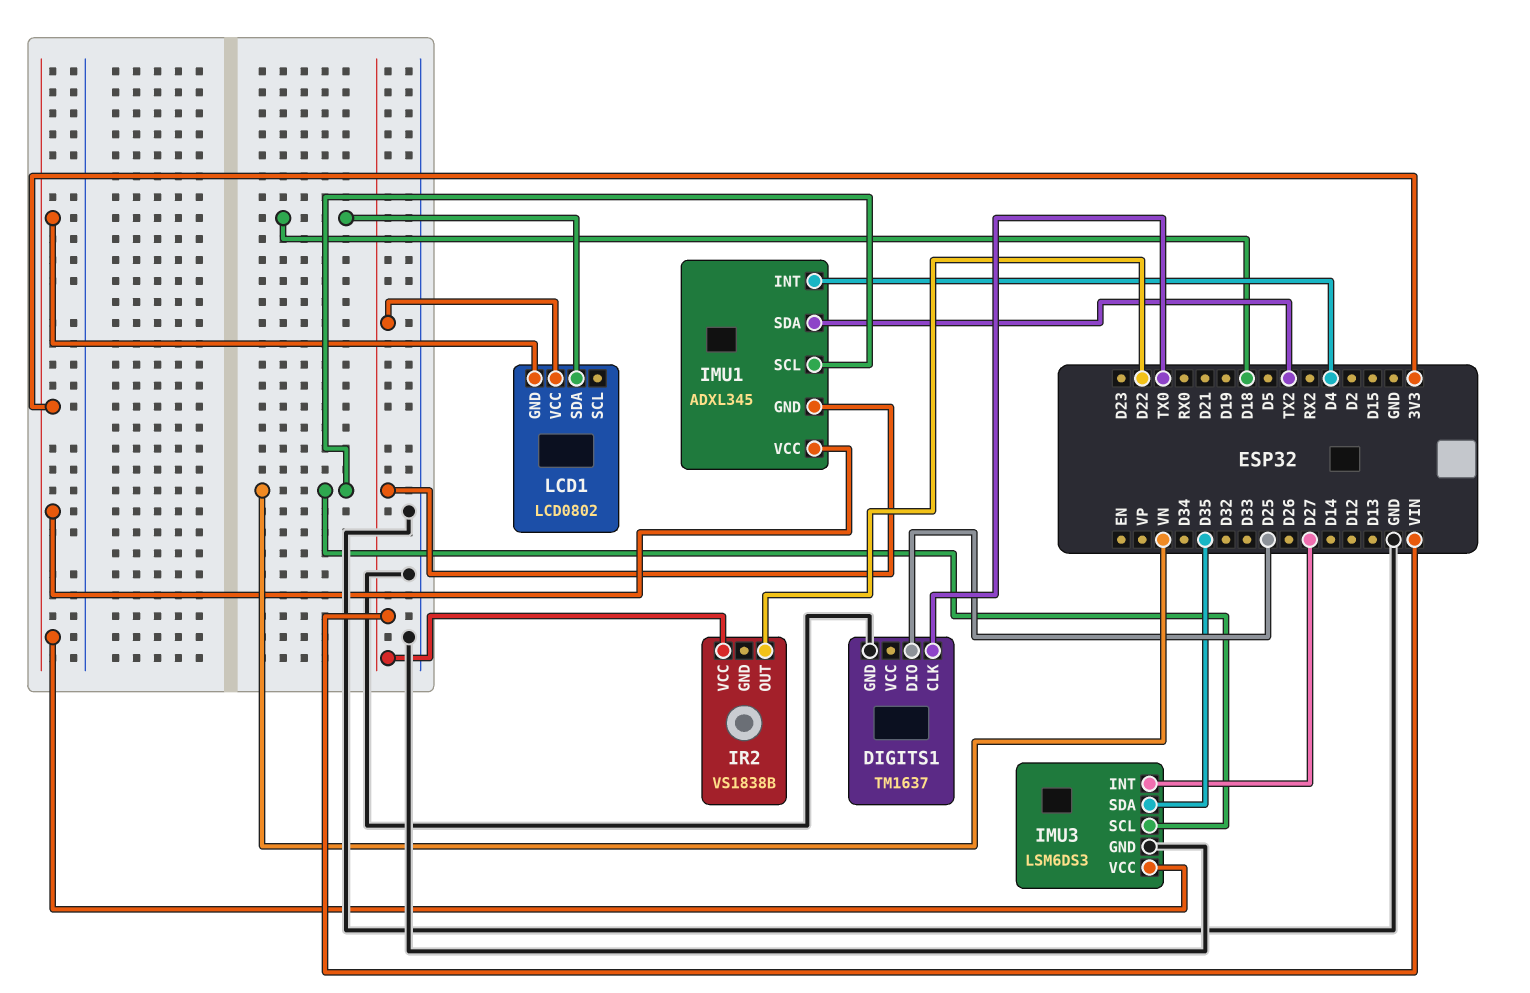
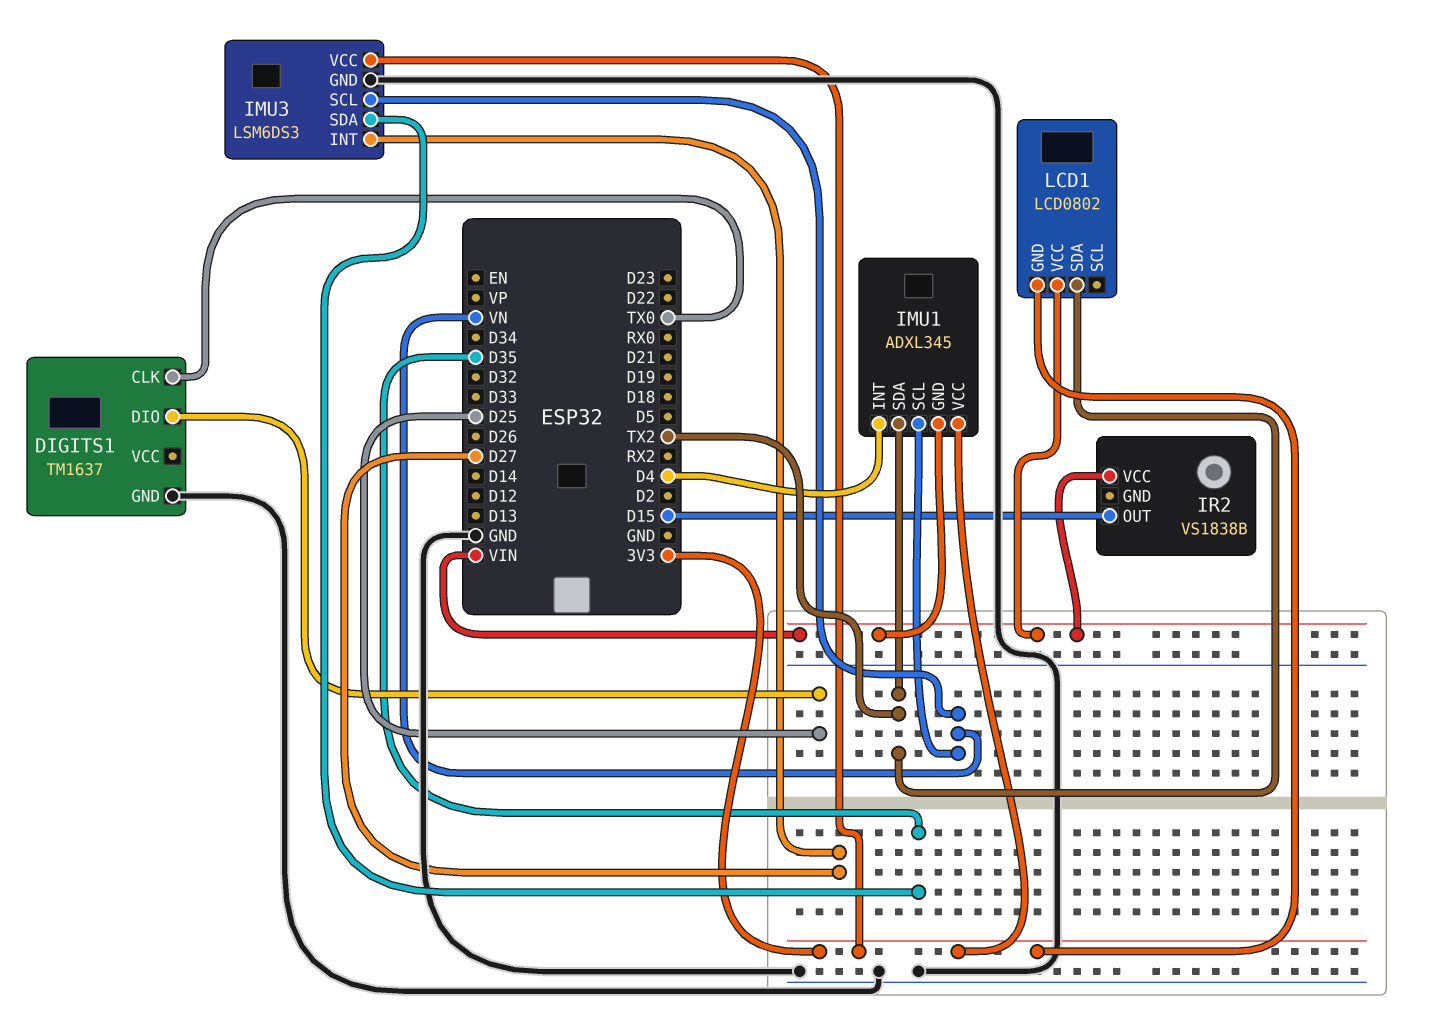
IR2 pin OUT: D22 -> D15
LCD1 pin SDA: D18 -> TX2

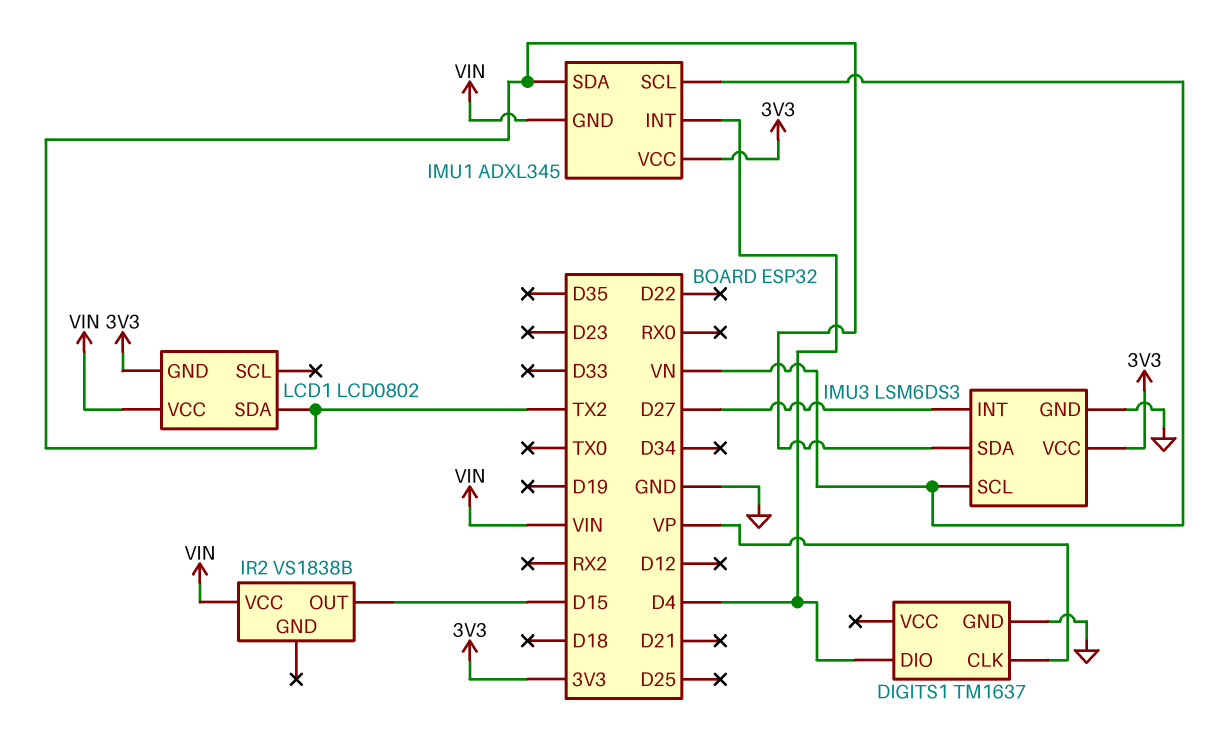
DIGITS1 pin CLK: TX0 -> VP
DIGITS1 pin DIO: D25 -> D4
IMU3 pin SDA: D35 -> TX2

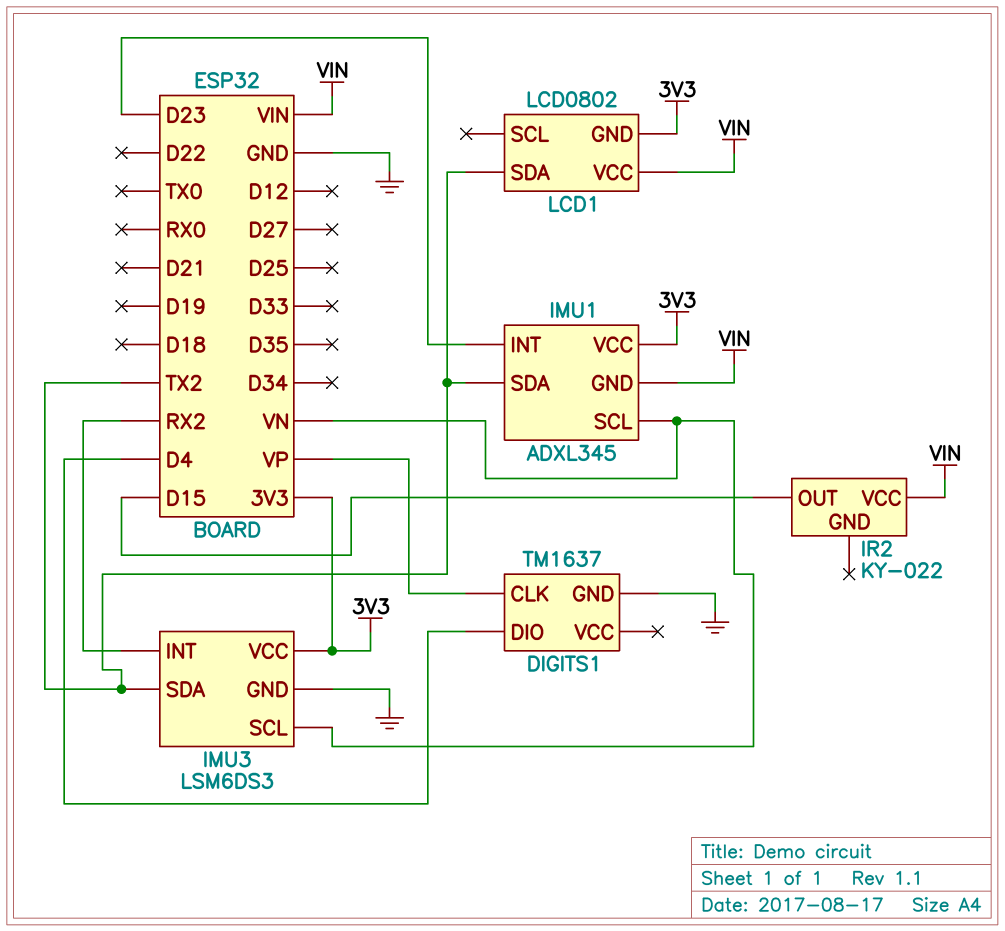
IMU1 pin INT: D4 -> D23
IMU3 pin INT: D27 -> RX2
IR2: VS1838B -> KY-022

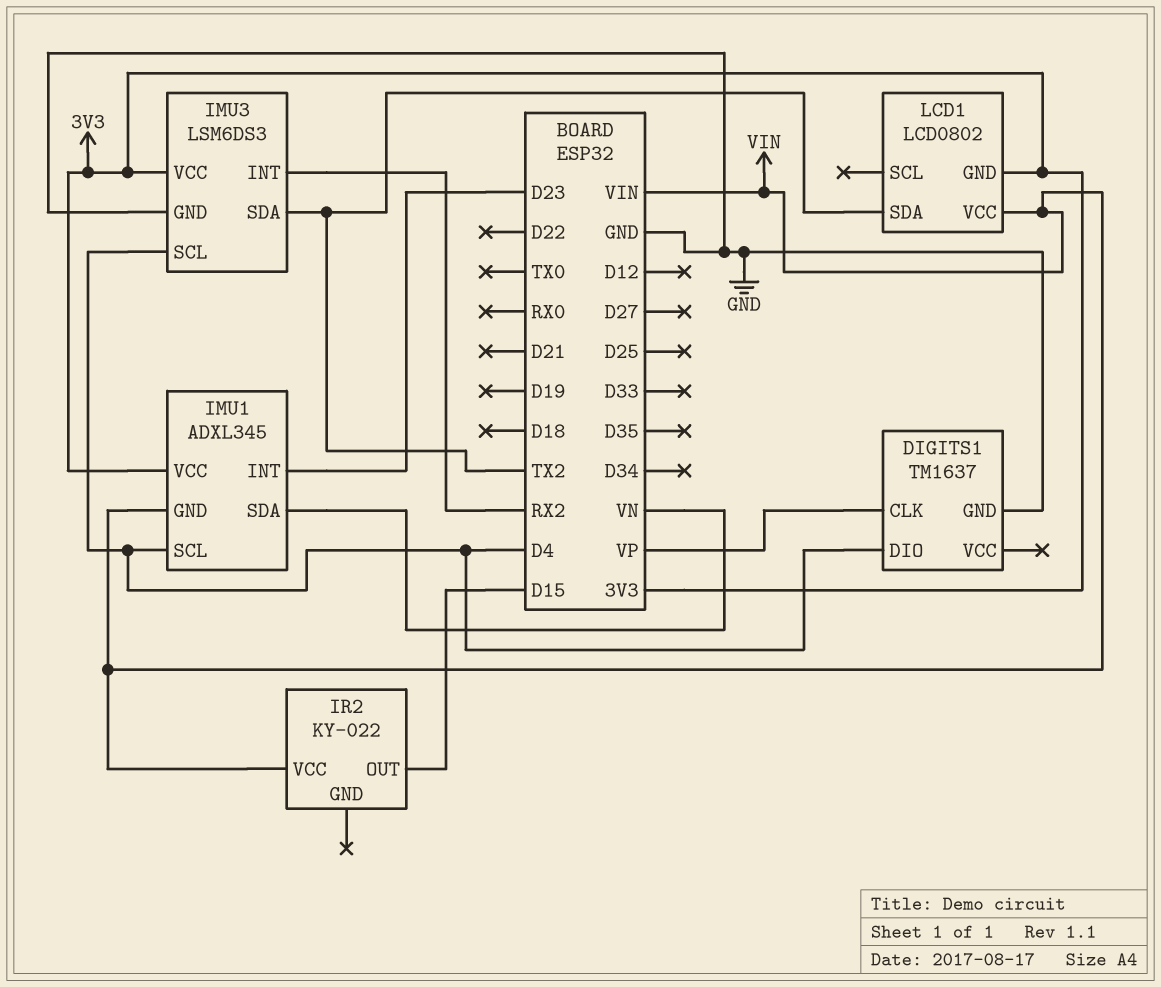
IMU1 pin SCL: VN -> D4
IMU1 pin SDA: TX2 -> VN
IMU3 pin SCL: VN -> D4

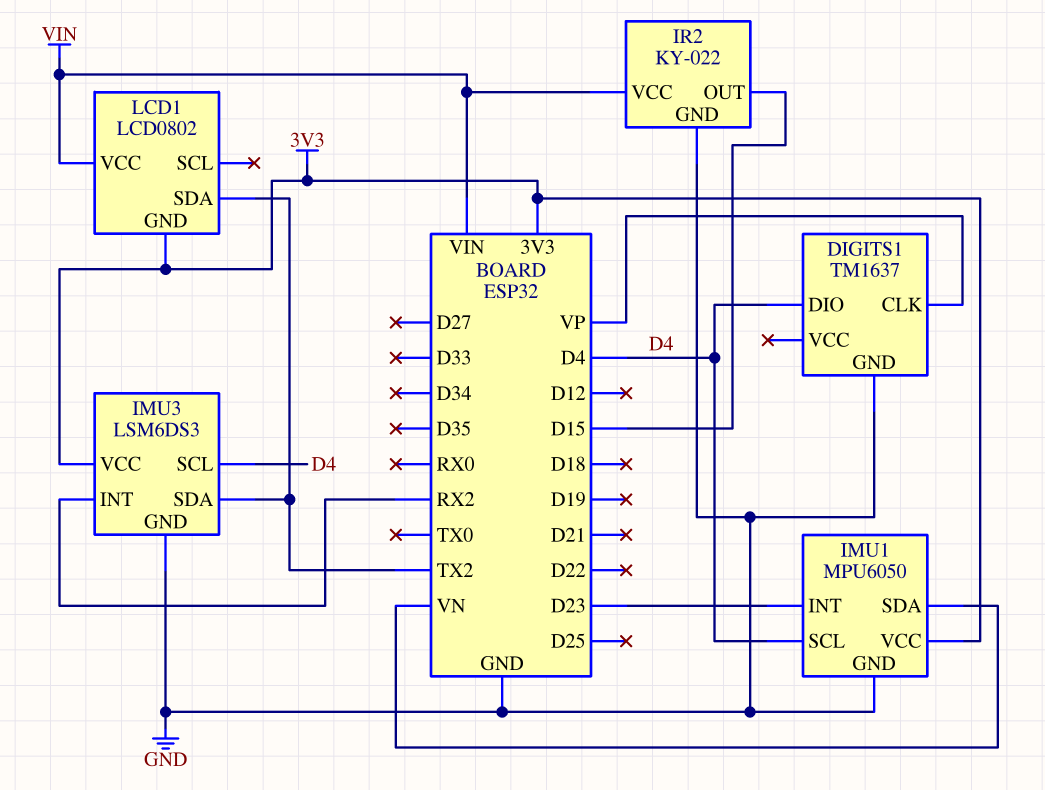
IMU1: ADXL345 -> MPU6050
IMU1 pin GND: VIN -> GND
IR2 pin GND: none -> GND

